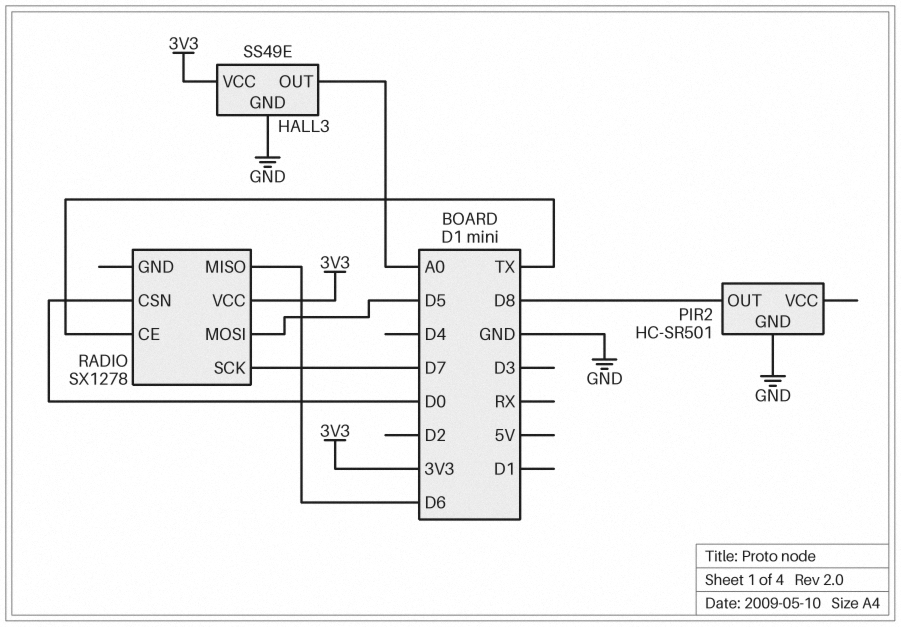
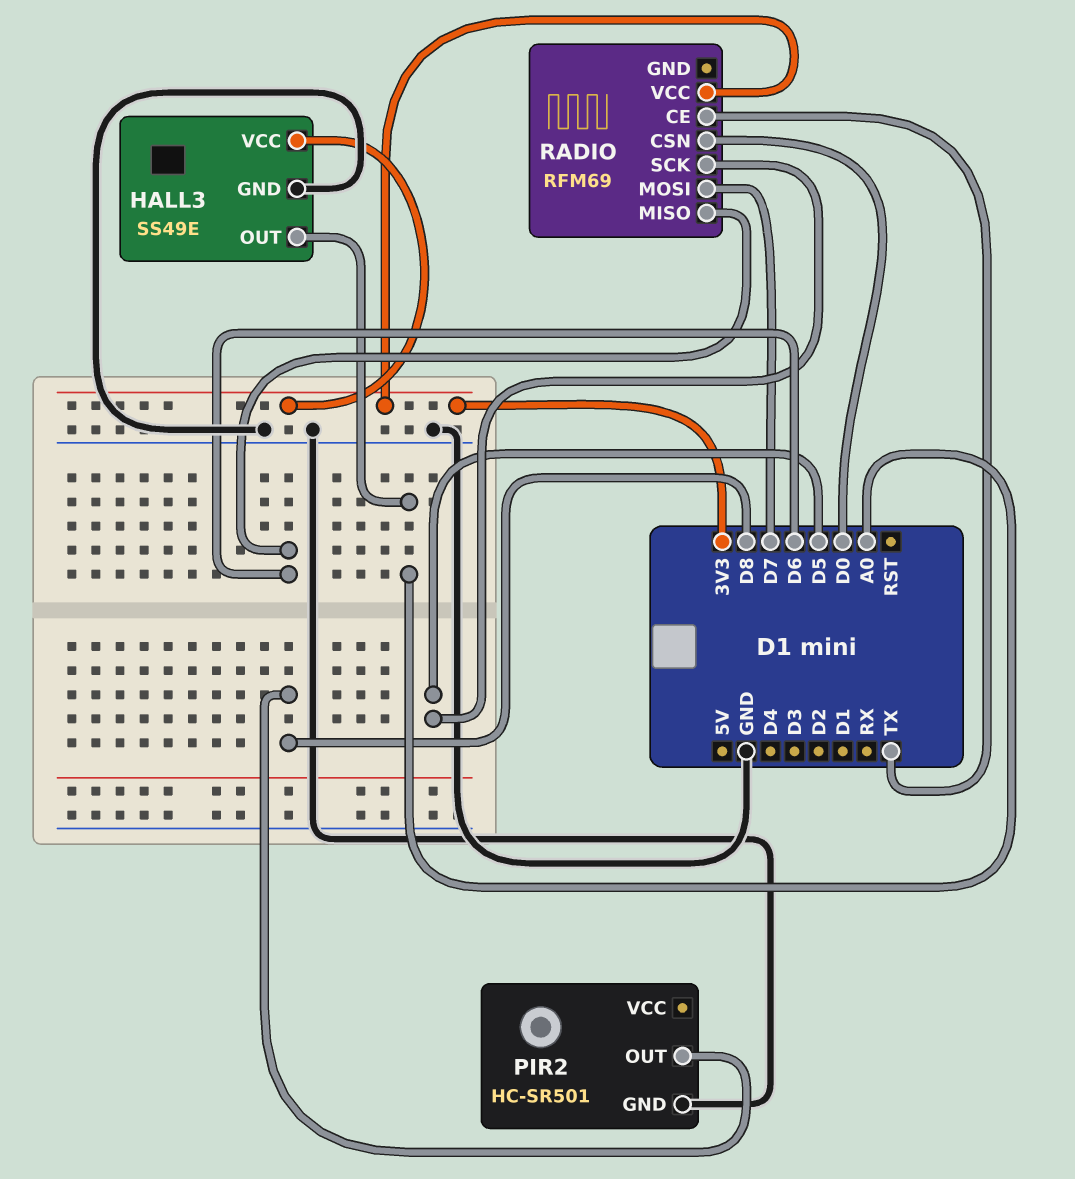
RADIO: SX1278 -> RFM69
RADIO pin MOSI: D5 -> D7
RADIO pin SCK: D7 -> D5

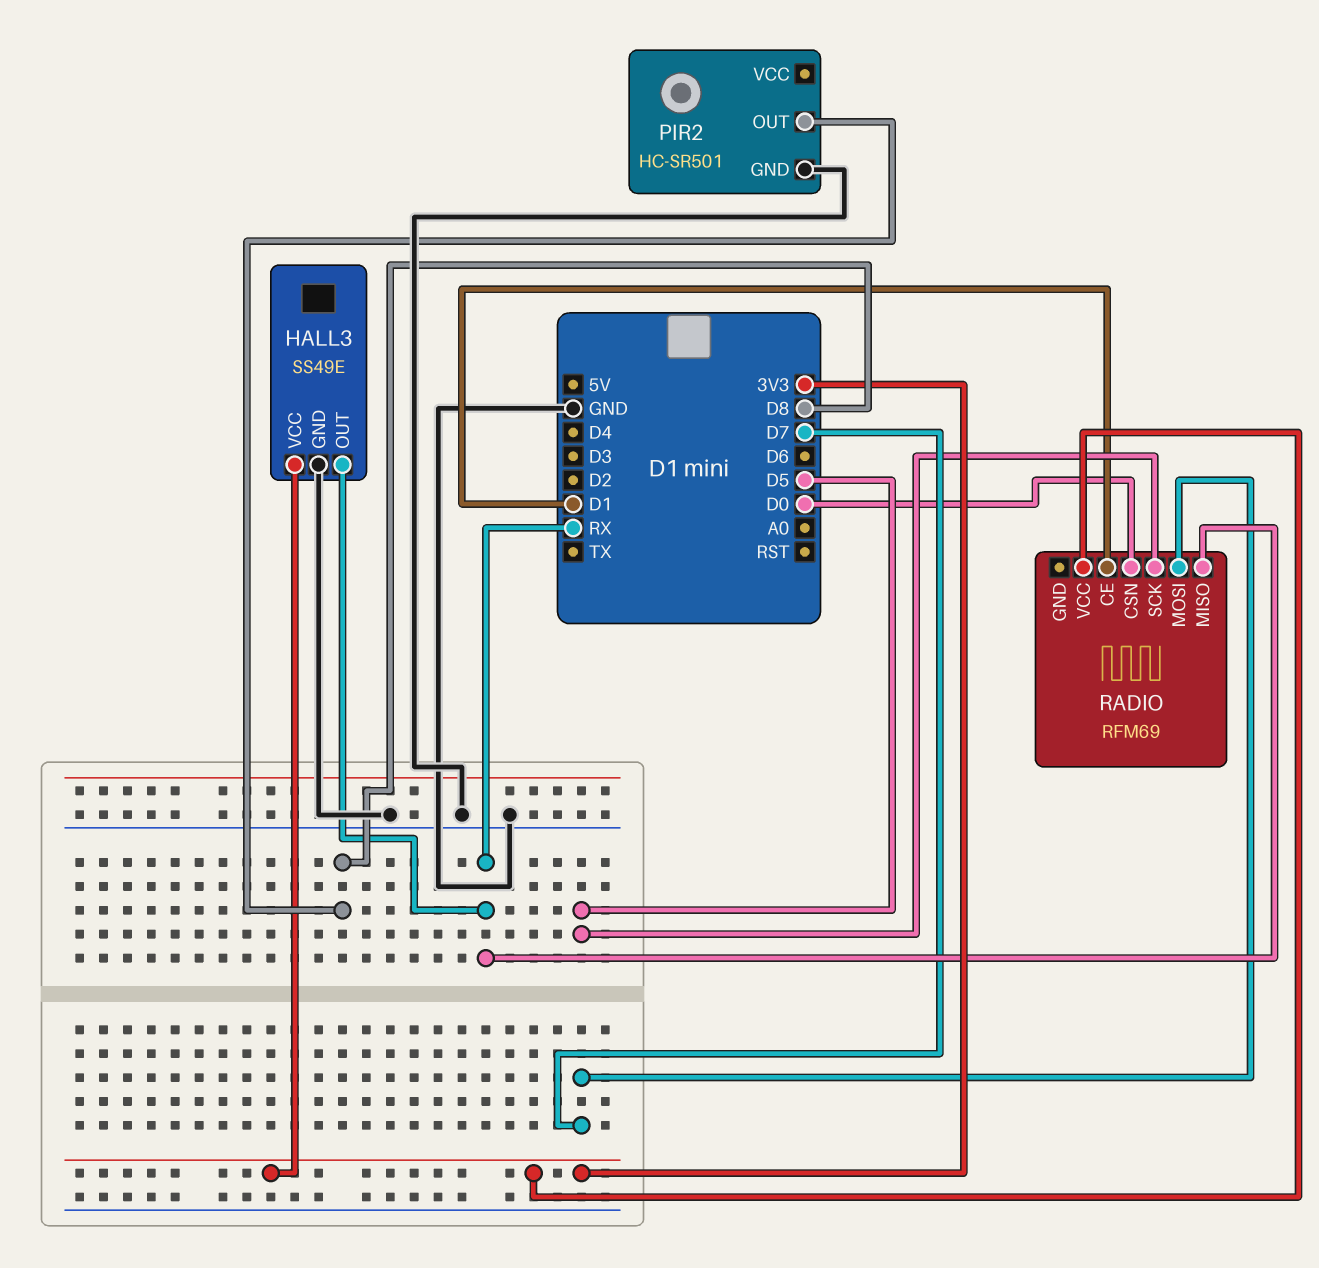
HALL3 pin OUT: A0 -> RX
RADIO pin CE: TX -> D1
RADIO pin MISO: D6 -> RX

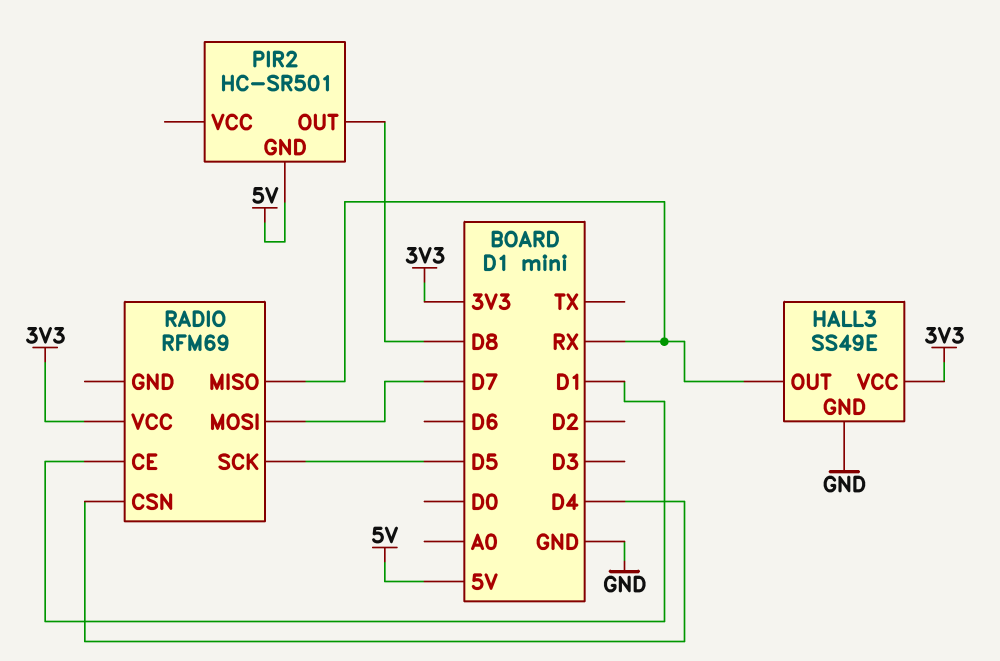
PIR2 pin GND: GND -> 5V
RADIO pin CSN: D0 -> D4

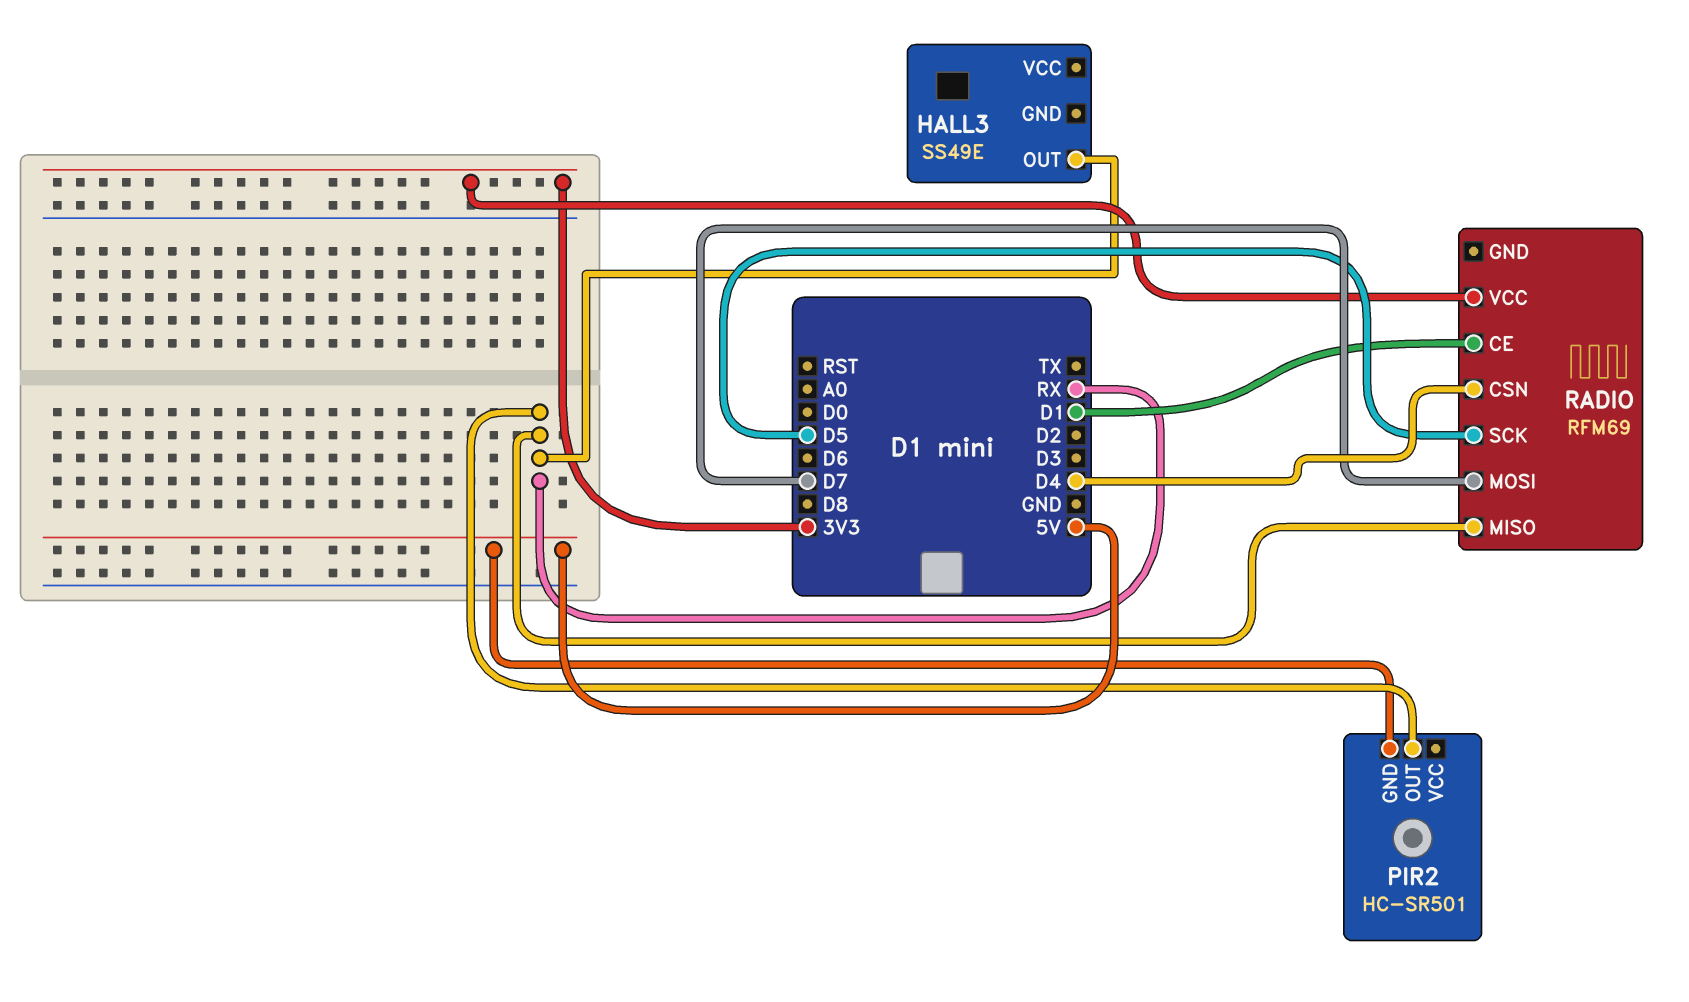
HALL3 pin GND: GND -> none
HALL3 pin VCC: 3V3 -> none
PIR2 pin OUT: D8 -> RX

